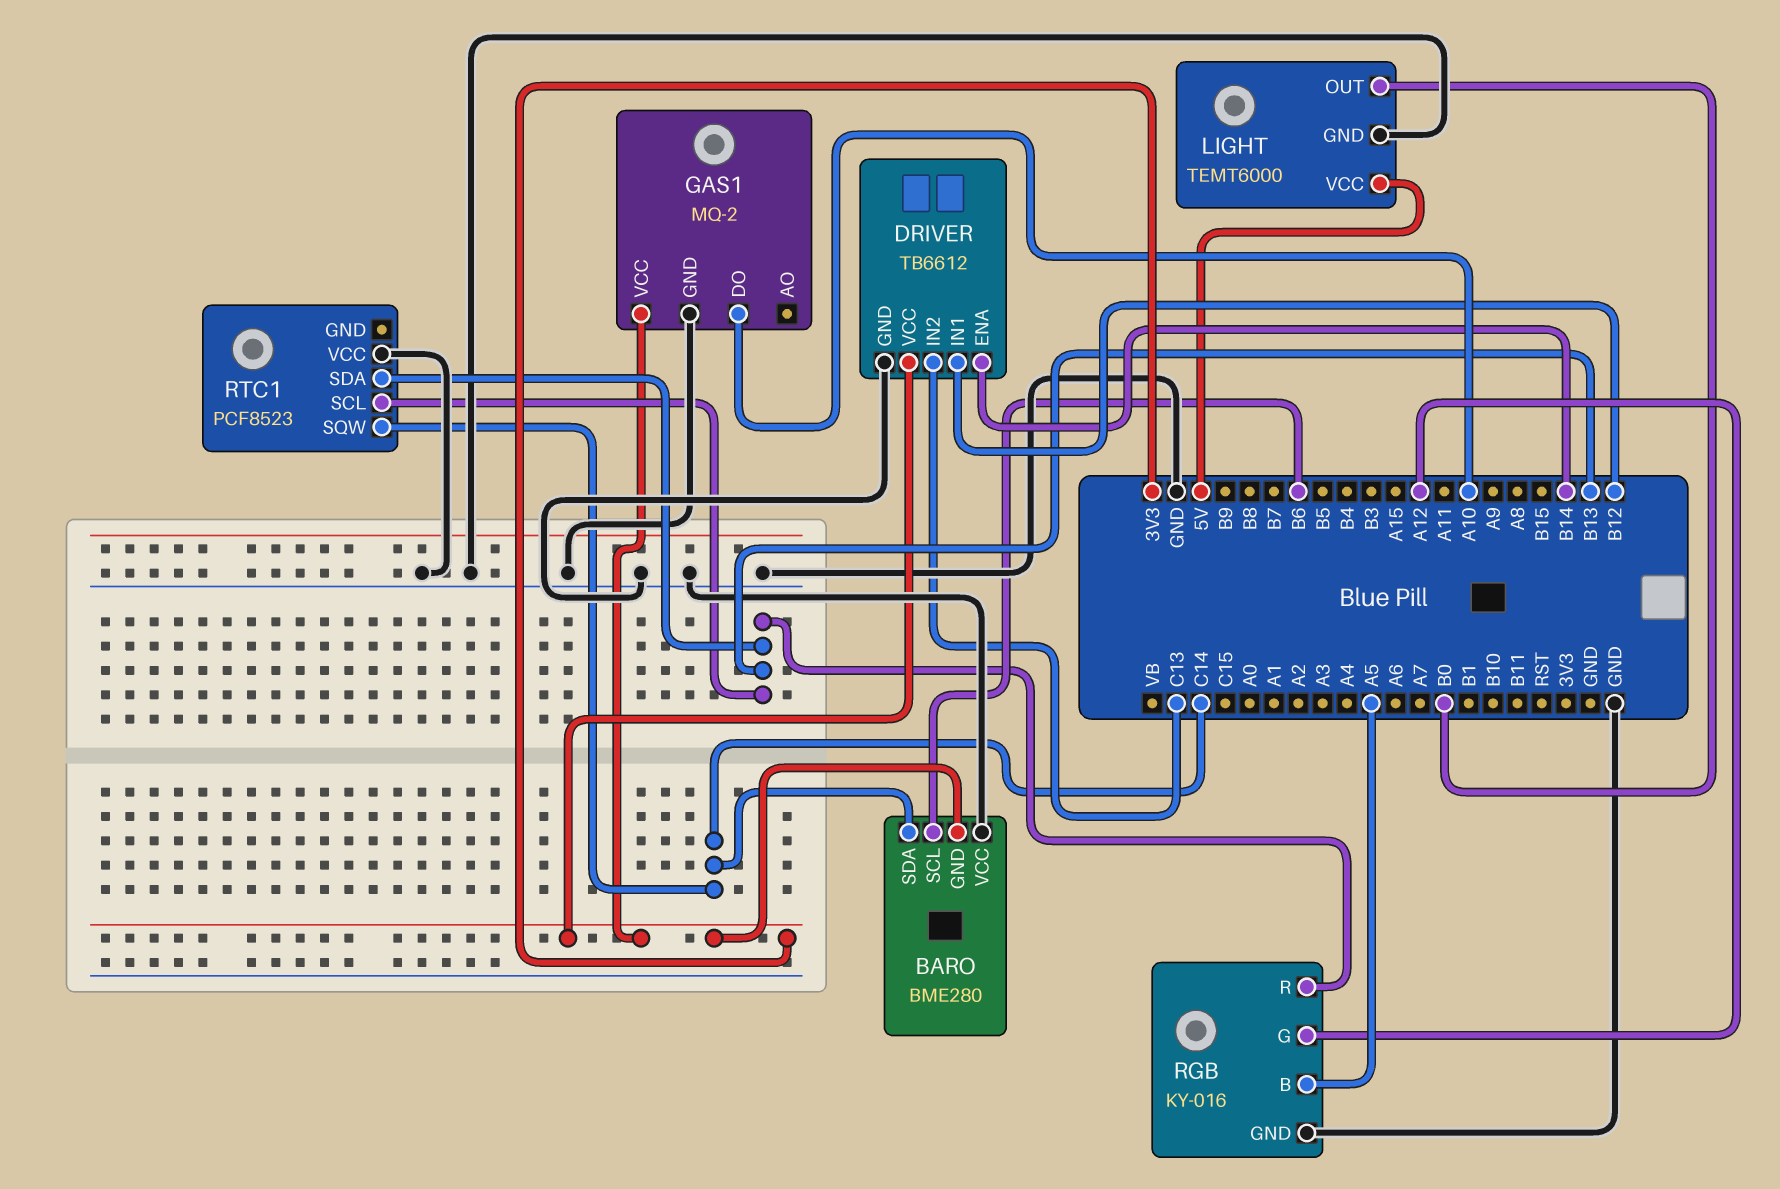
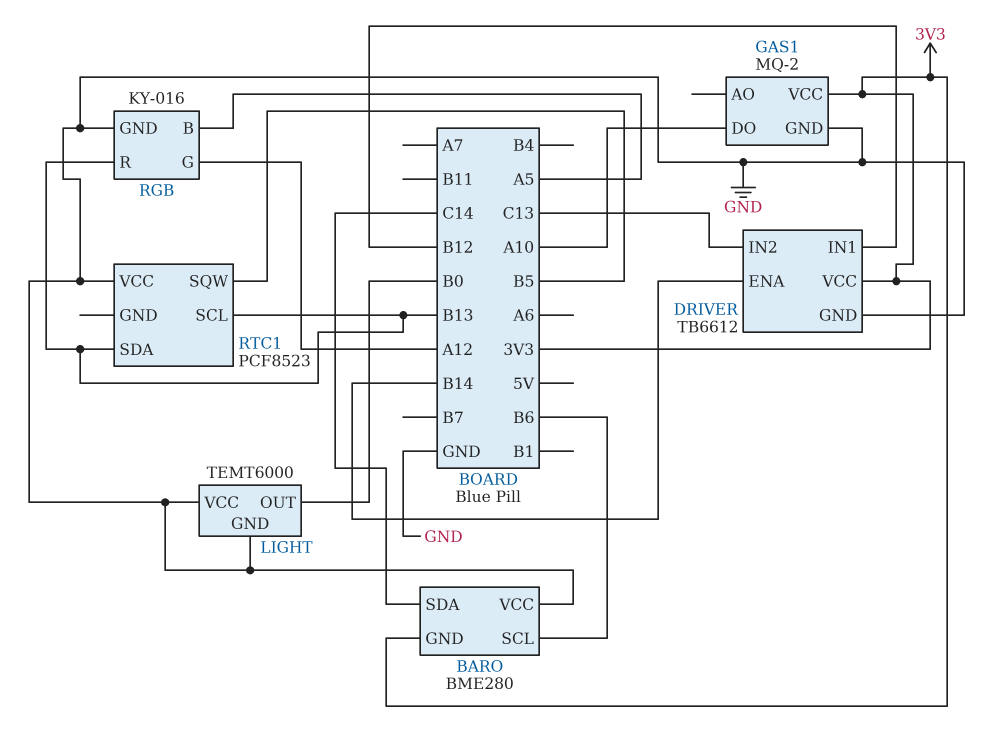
LIGHT pin VCC: 5V -> GND
RTC1 pin SQW: C14 -> B5

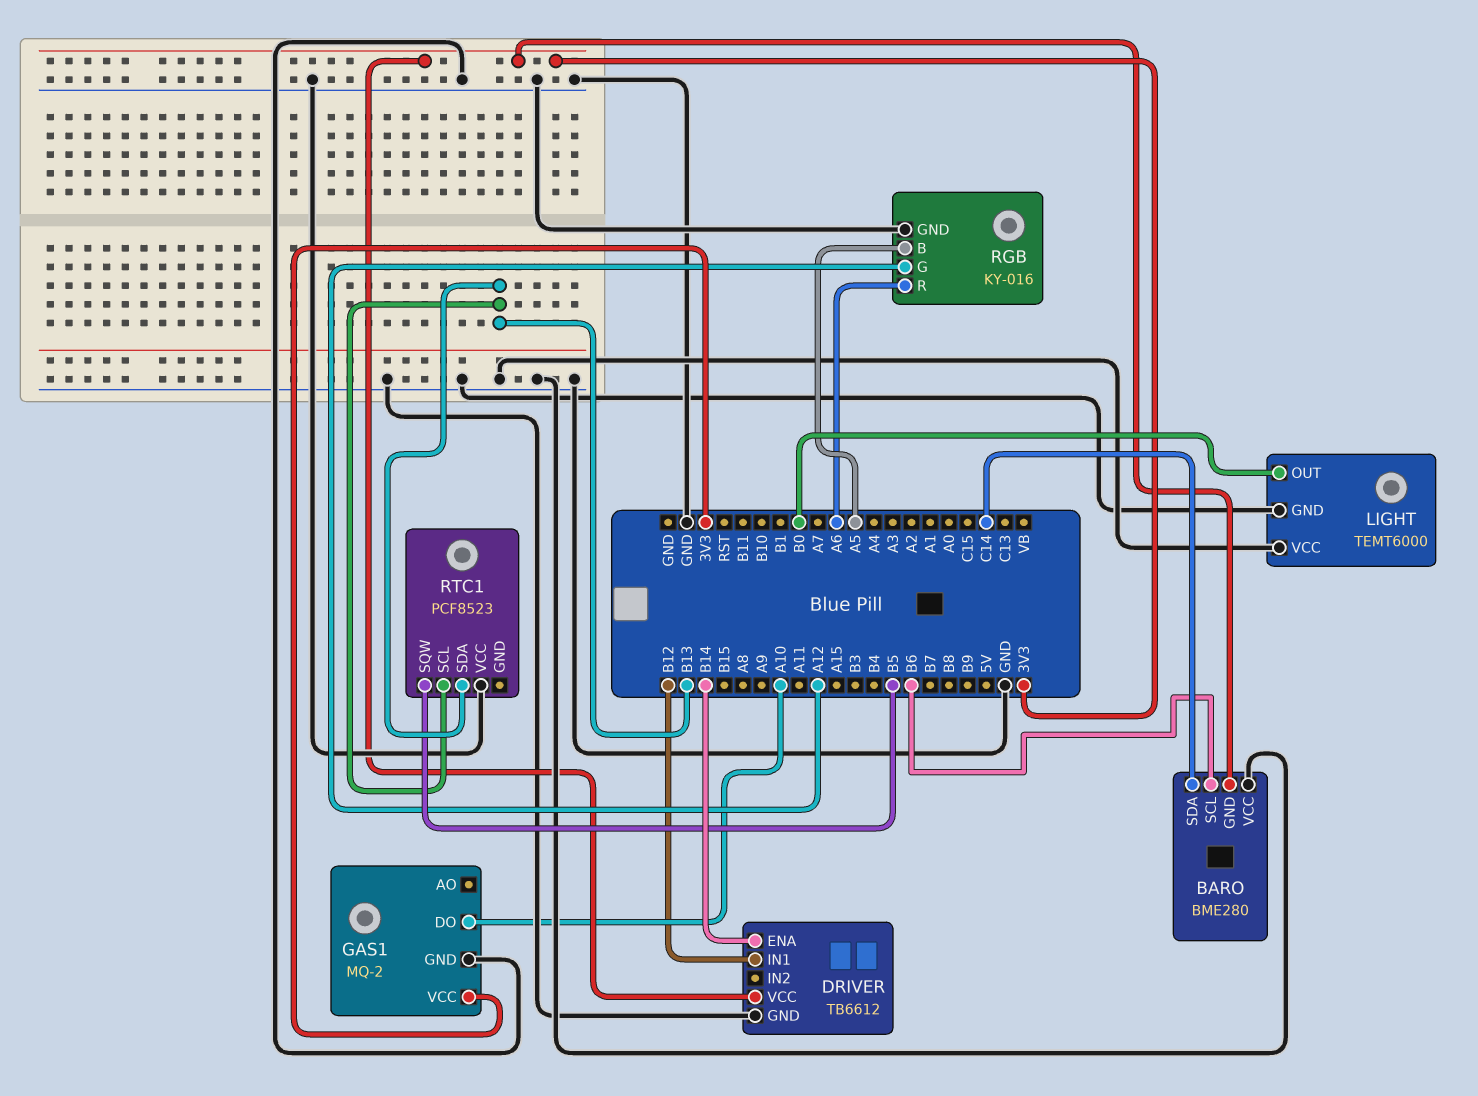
DRIVER pin IN2: C13 -> none
RGB pin R: B13 -> A6

